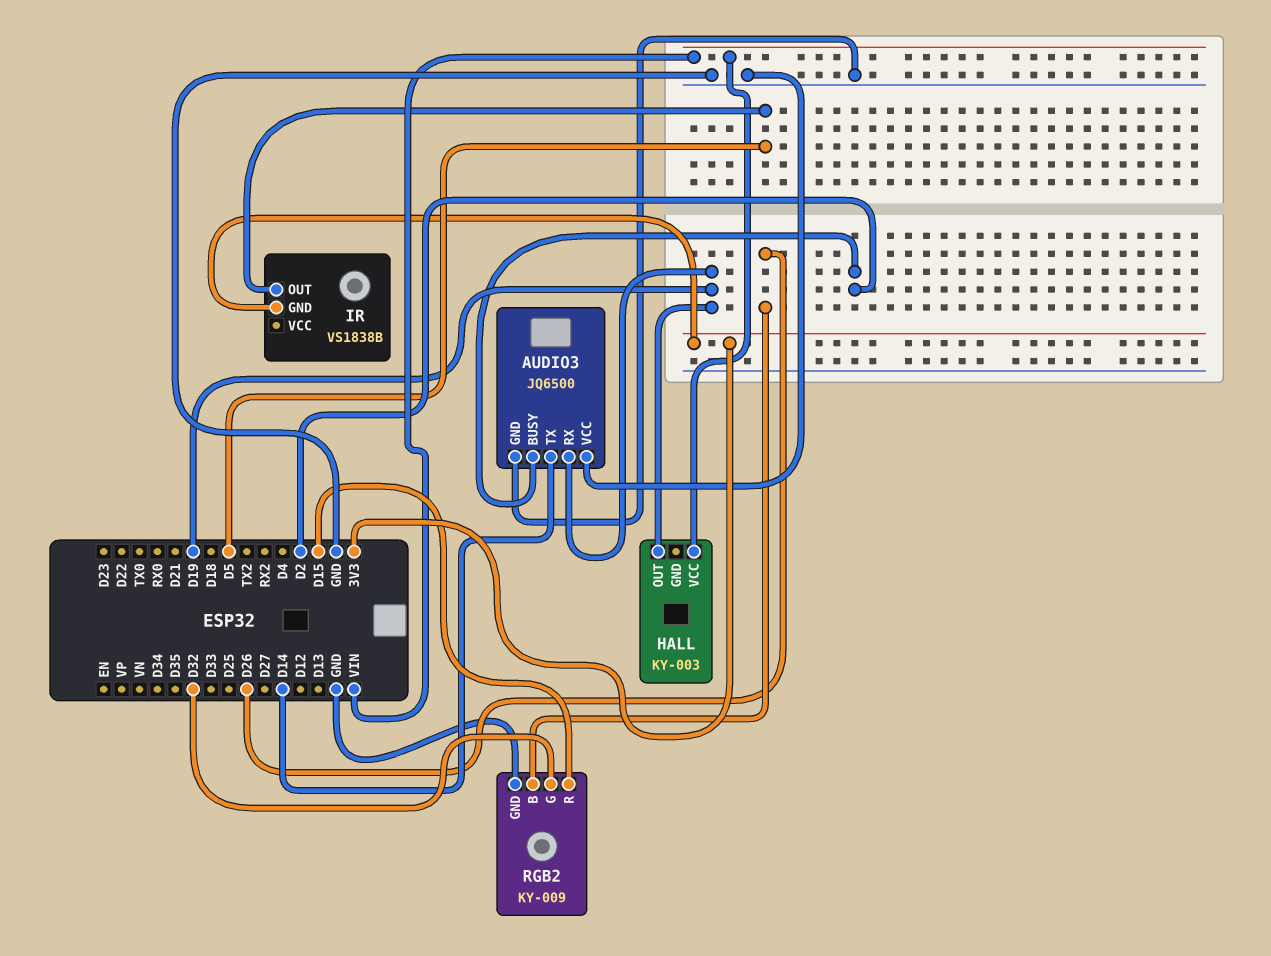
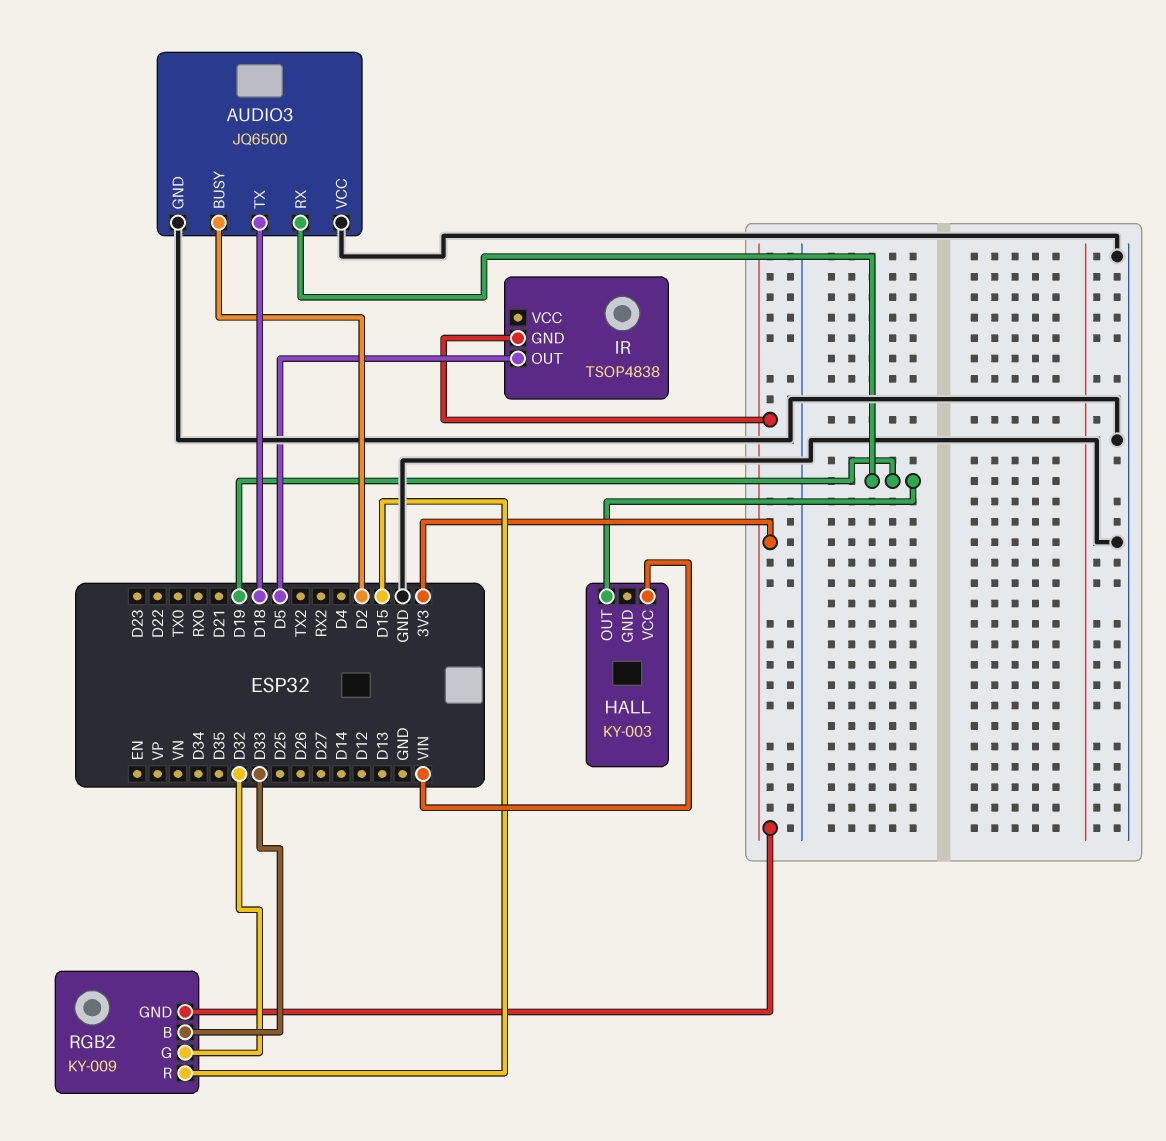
AUDIO3 pin TX: D14 -> D18
IR: VS1838B -> TSOP4838
RGB2 pin B: D26 -> D33
RGB2 pin GND: GND -> 3V3

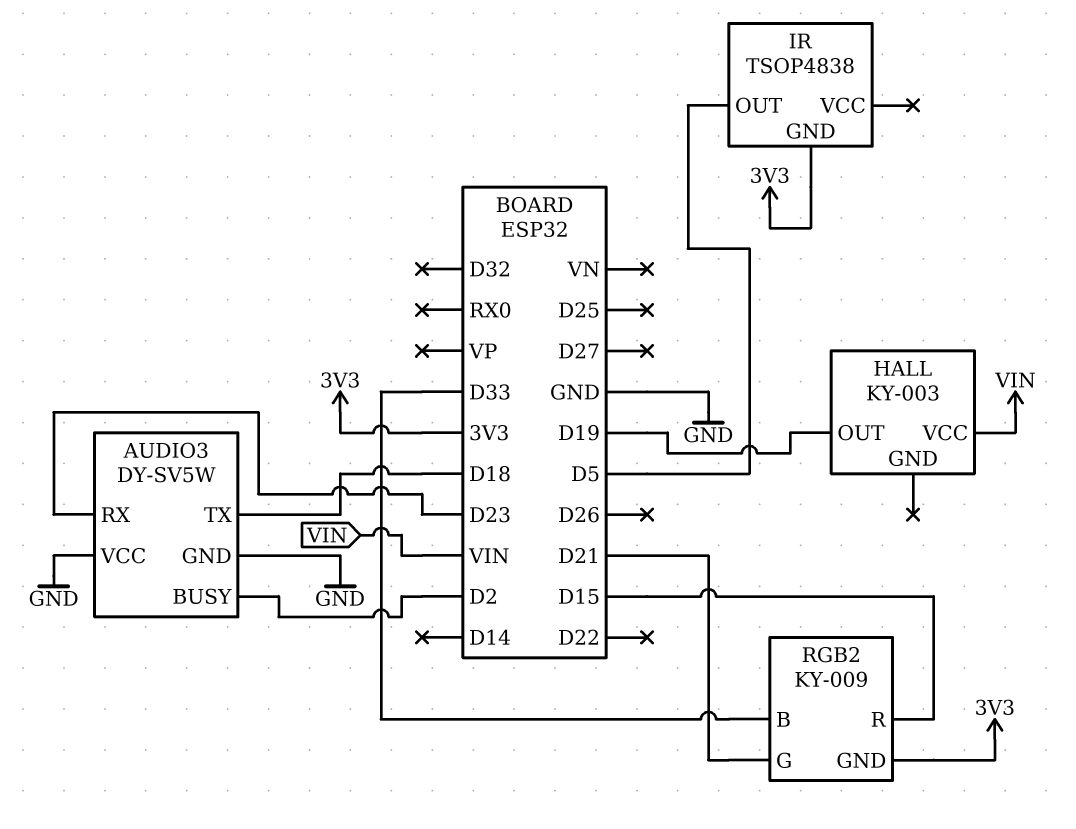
AUDIO3: JQ6500 -> DY-SV5W
AUDIO3 pin RX: D19 -> D23
RGB2 pin G: D32 -> D21

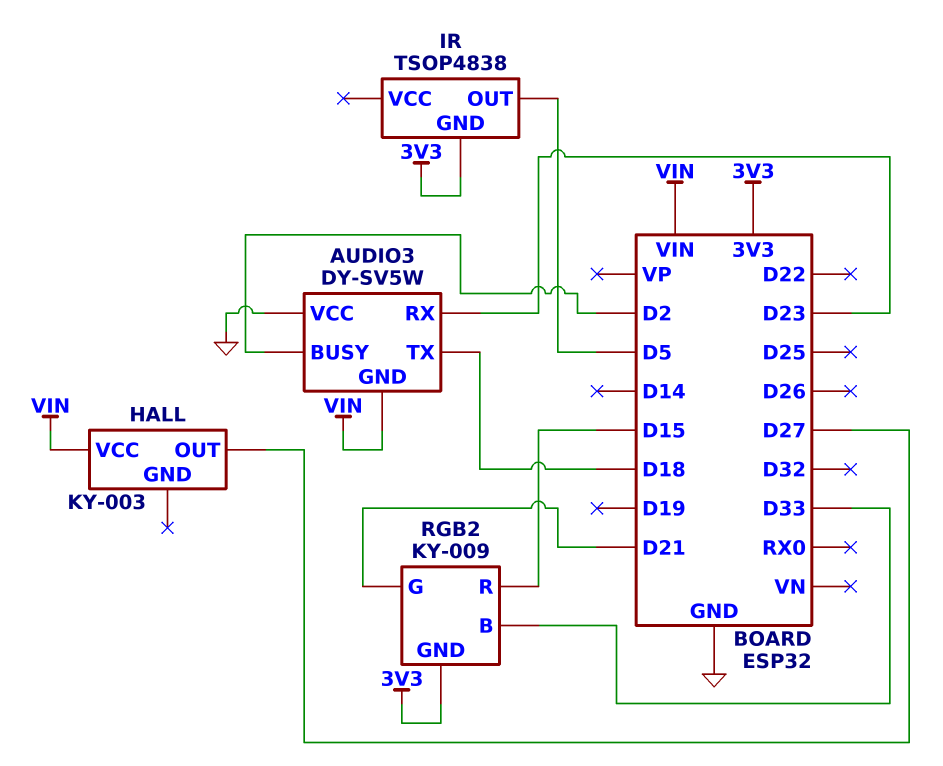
AUDIO3 pin GND: GND -> VIN
HALL pin OUT: D19 -> D27

